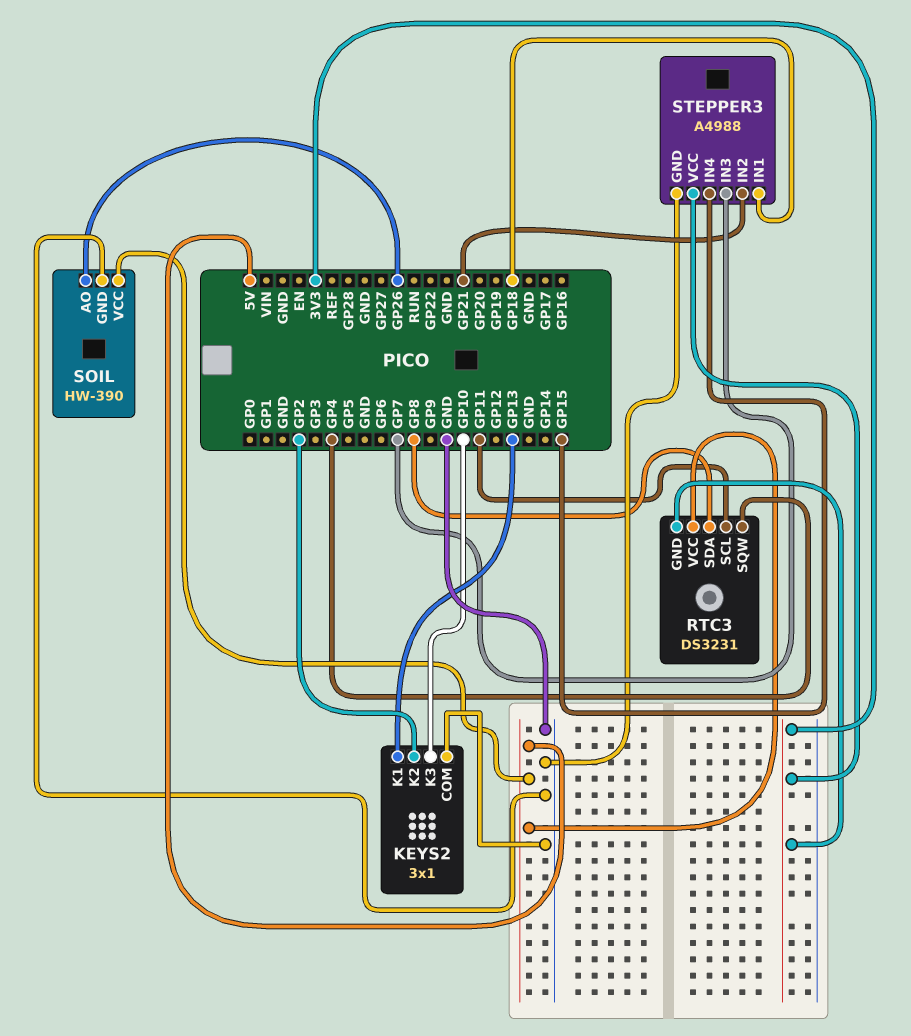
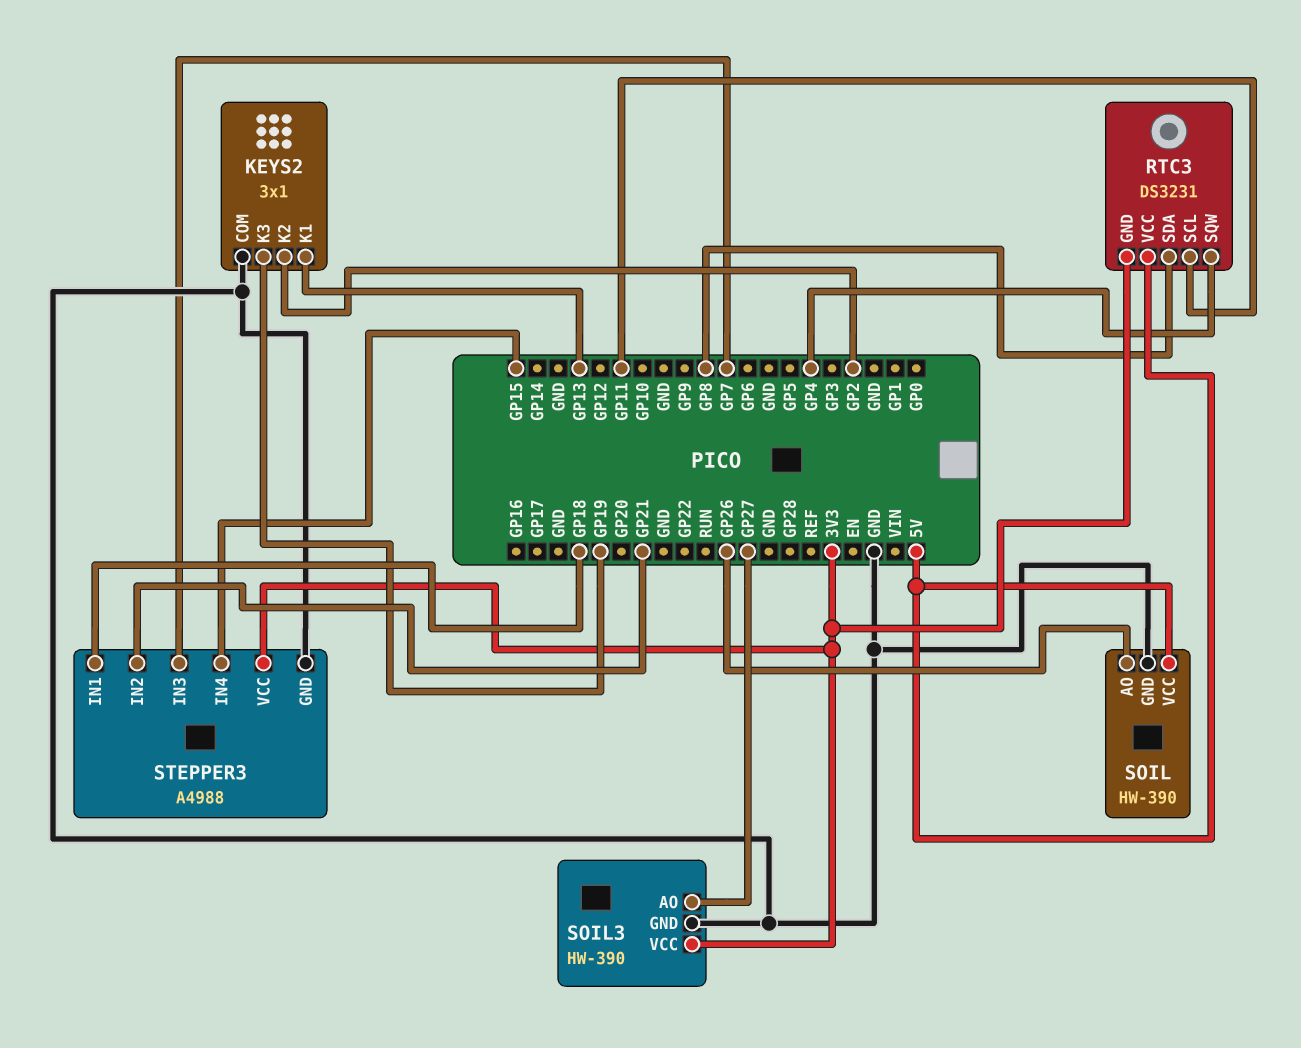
KEYS2 pin K3: GP10 -> GP19
SOIL3: none -> HW-390
SOIL3 pin AO: none -> GP27
SOIL3 pin GND: none -> GND
SOIL3 pin VCC: none -> 3V3

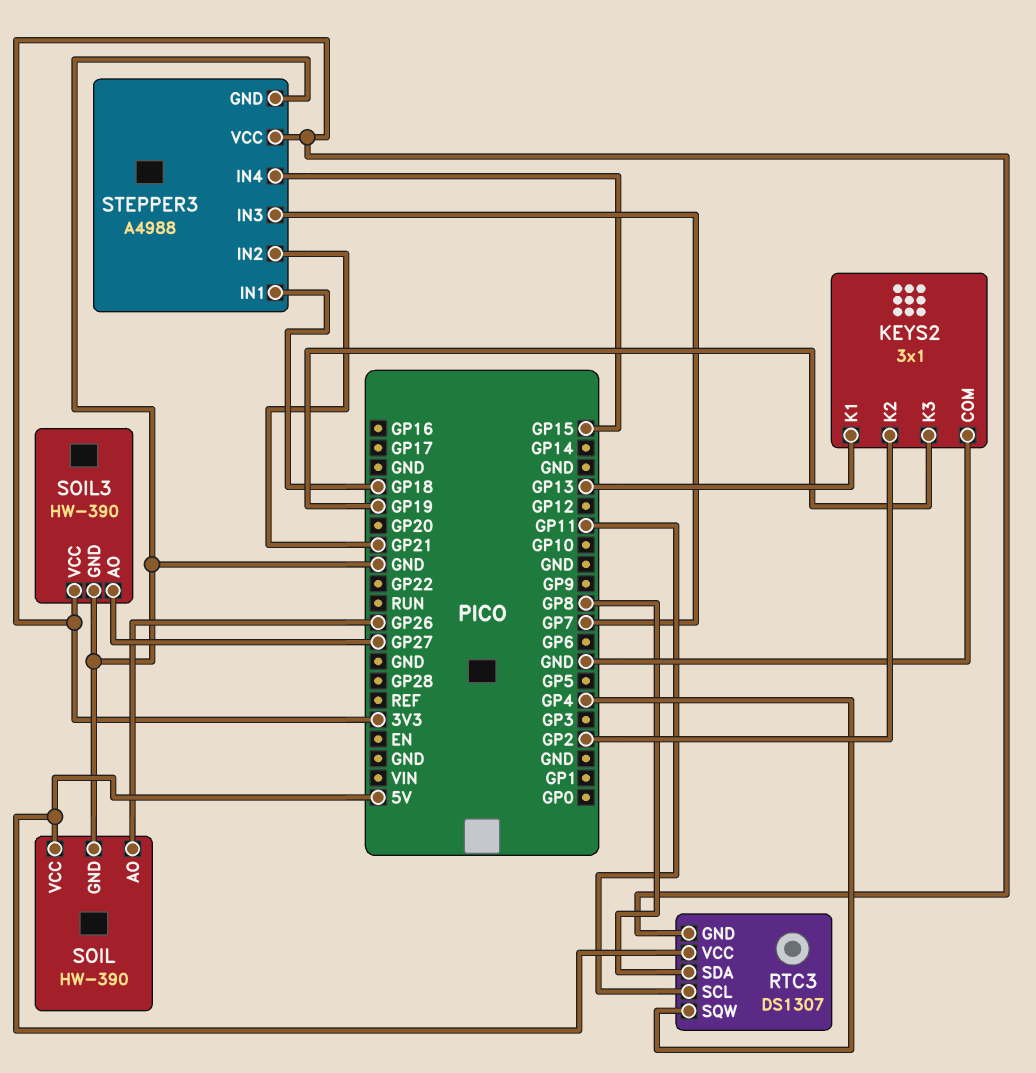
RTC3: DS3231 -> DS1307

